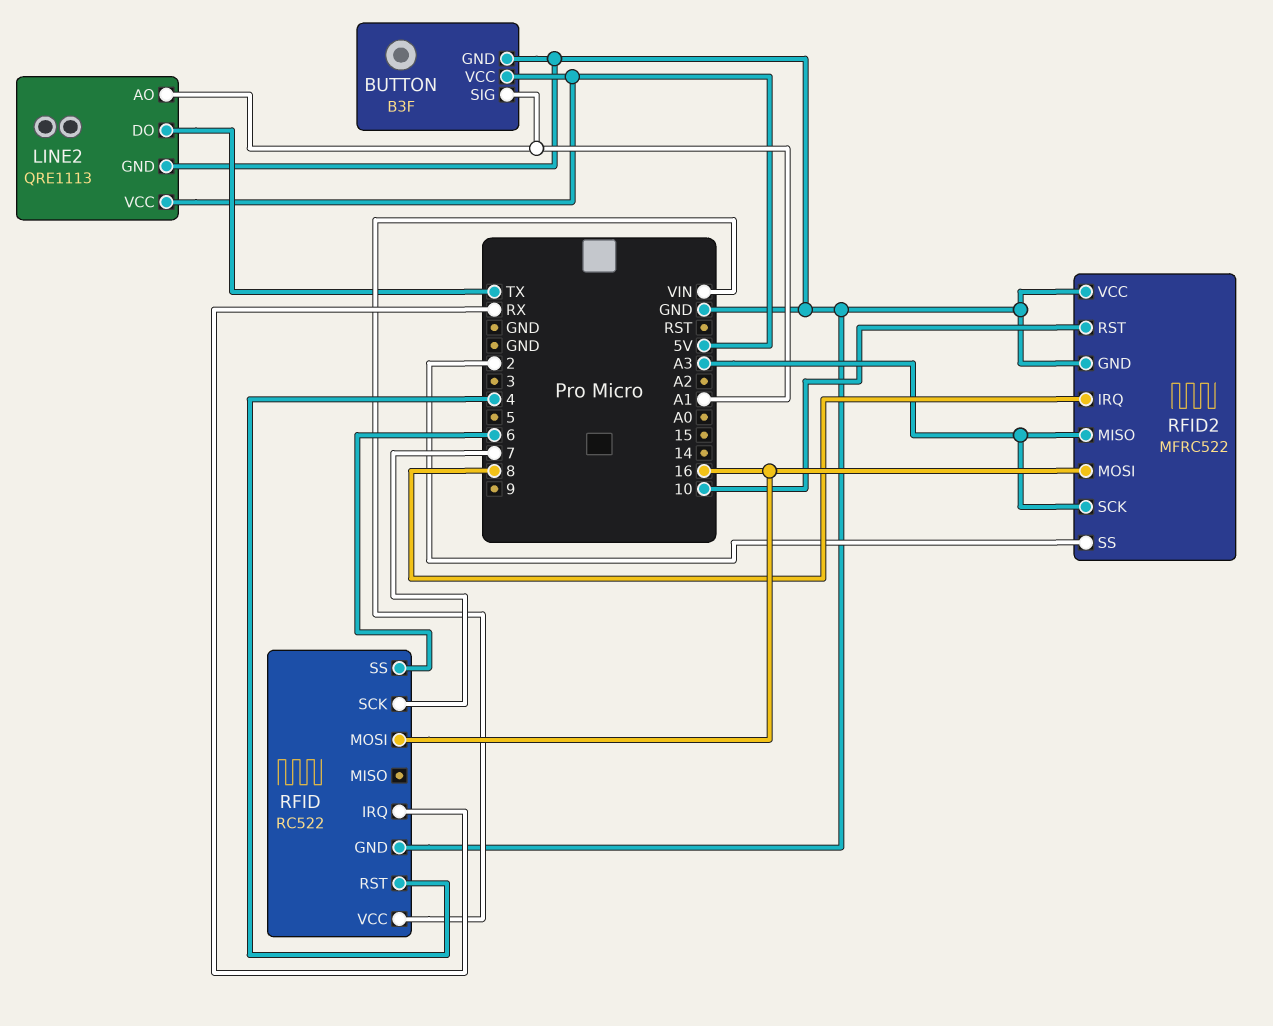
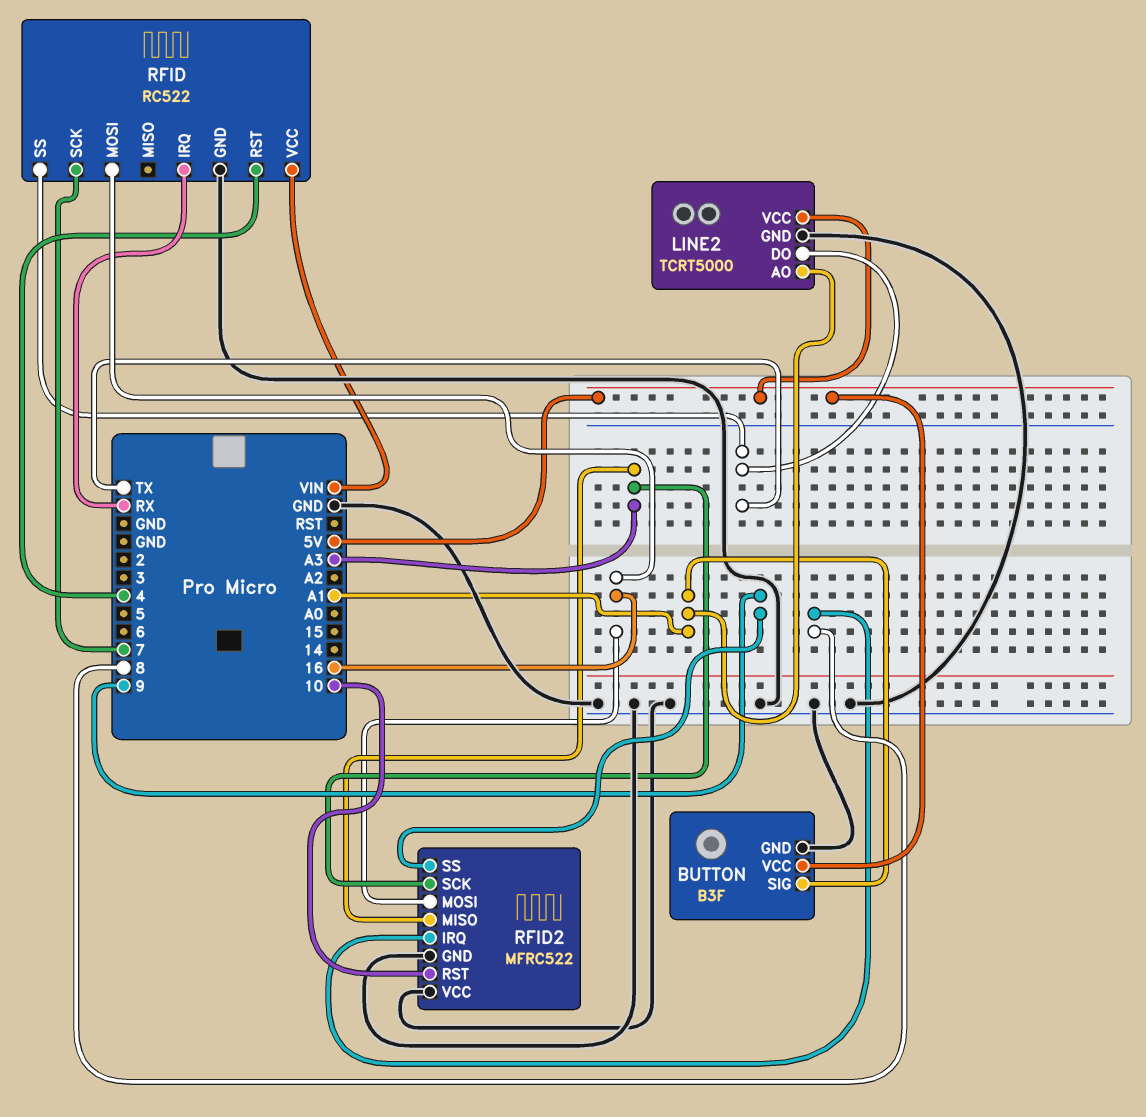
LINE2: QRE1113 -> TCRT5000
RFID pin SS: 6 -> TX
RFID2 pin SS: 2 -> 9

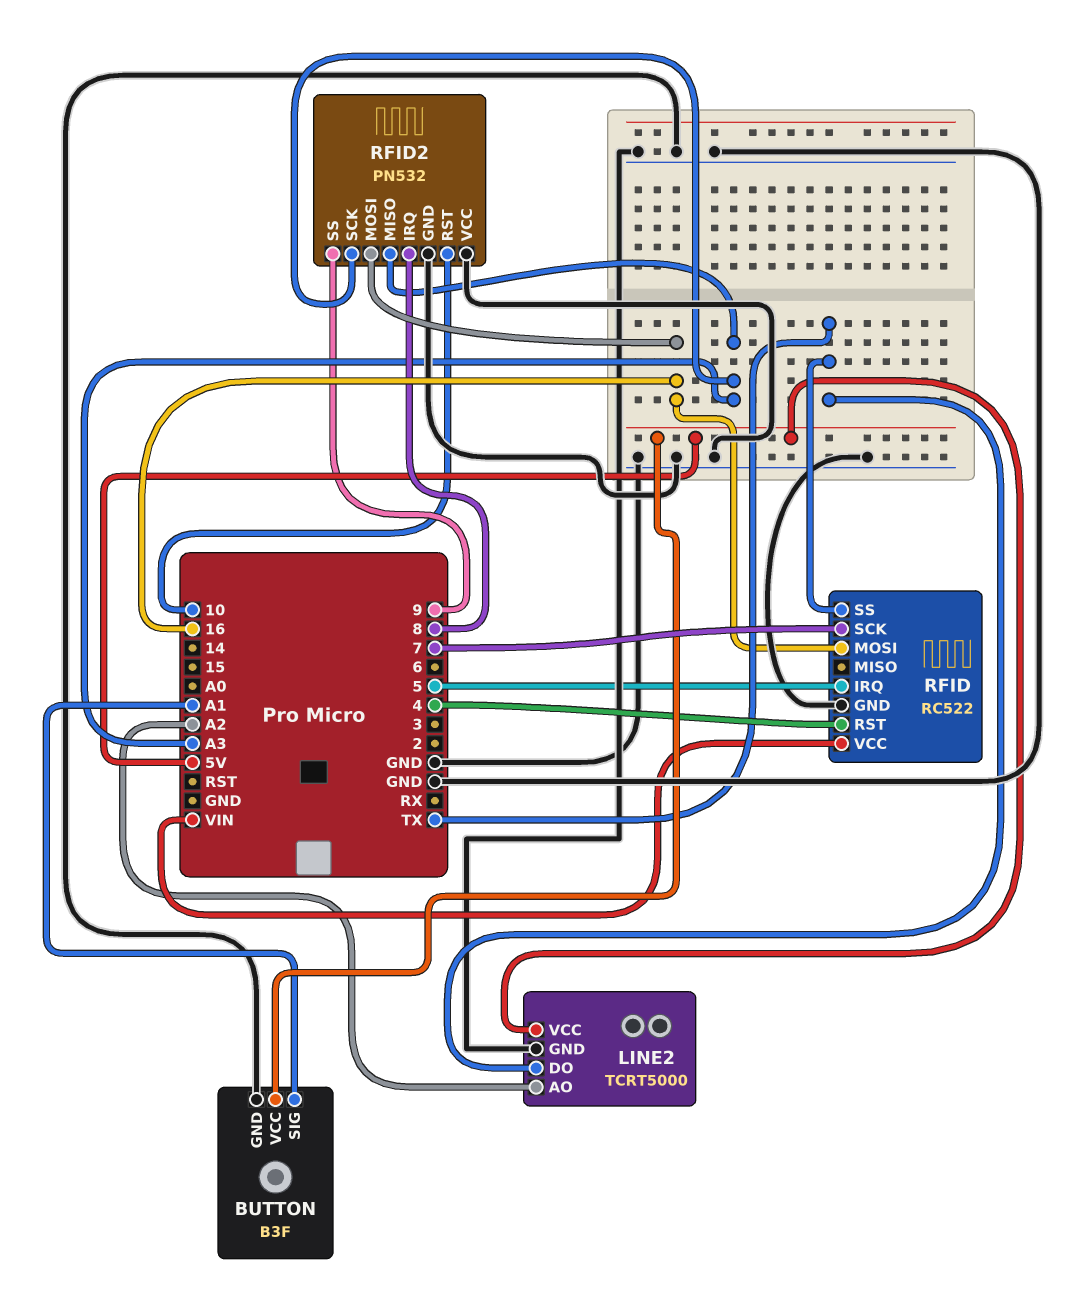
LINE2 pin AO: A1 -> A2
RFID pin IRQ: RX -> 5
RFID2: MFRC522 -> PN532

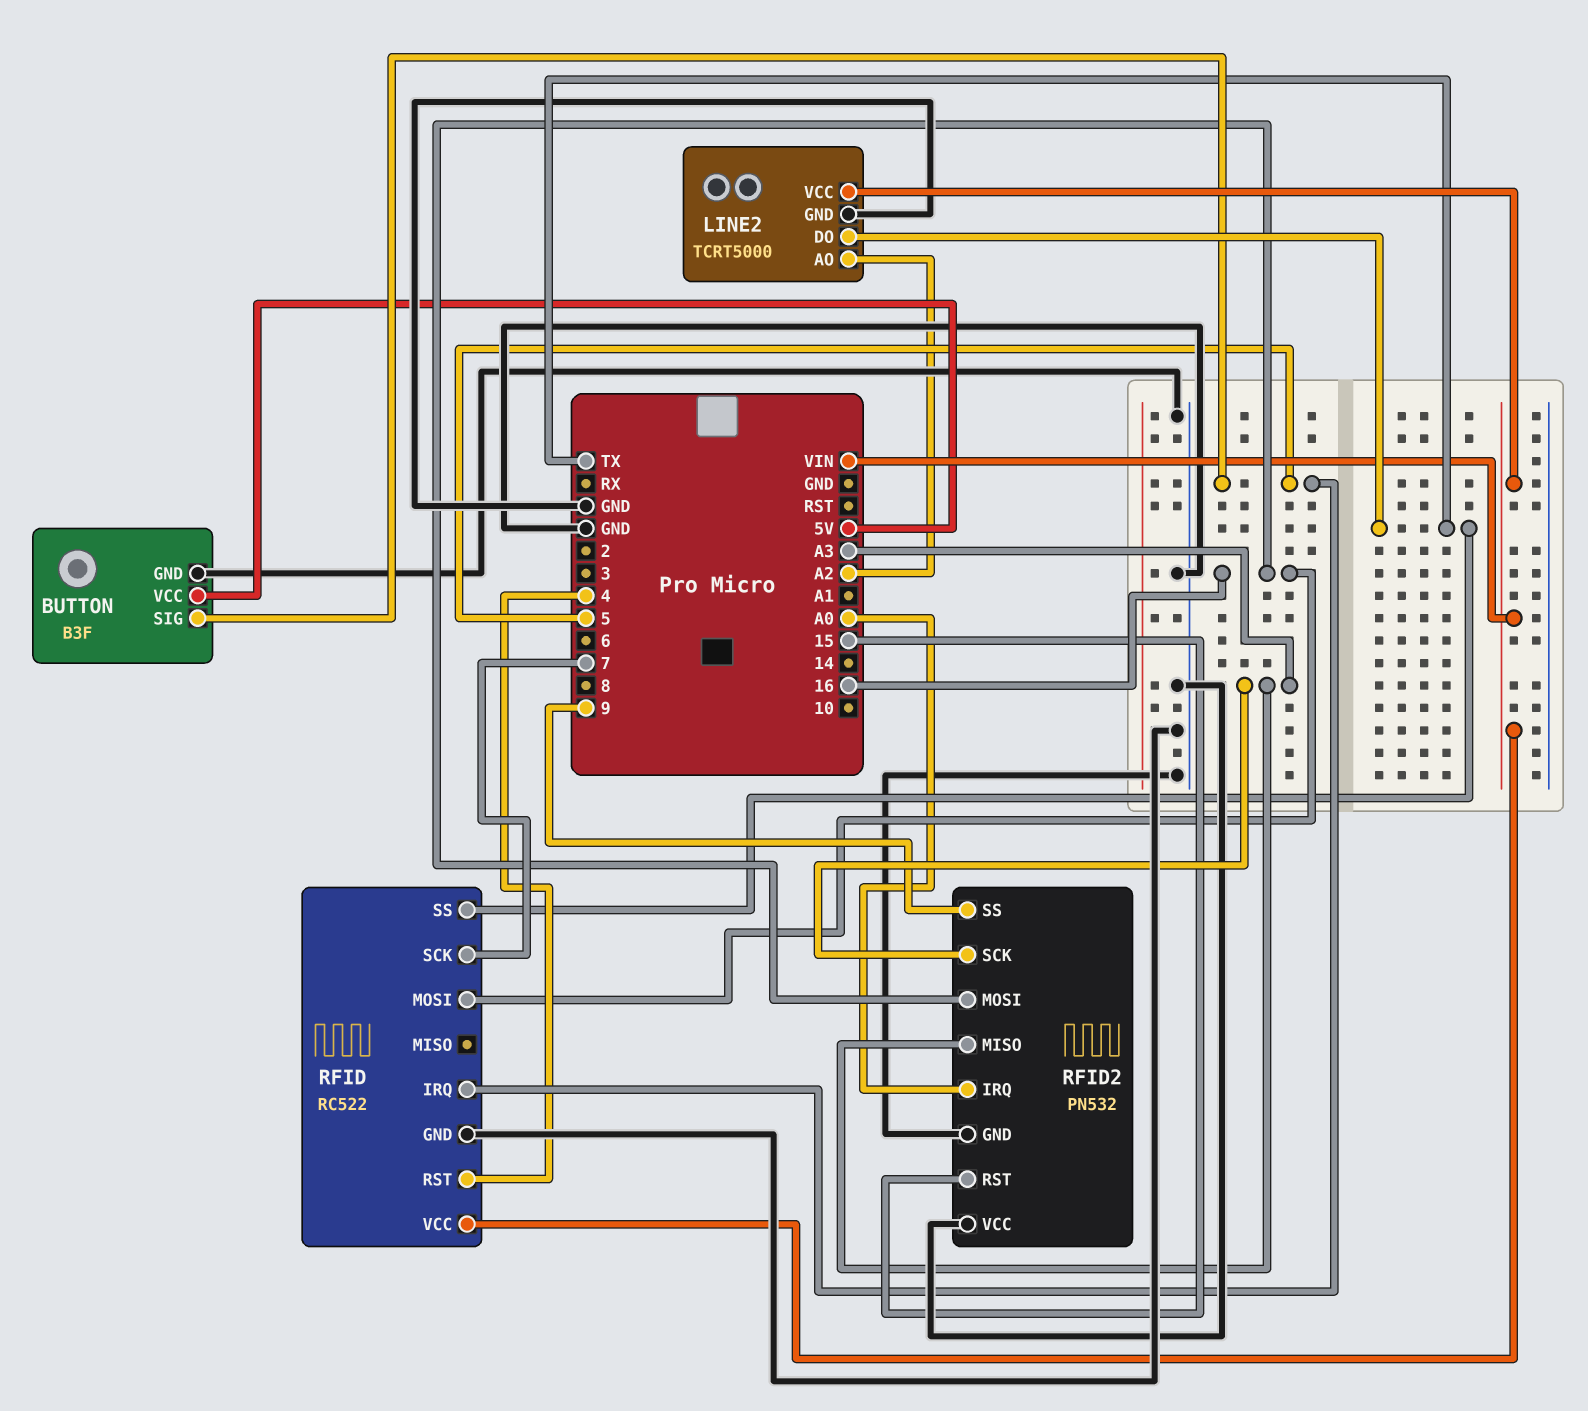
BUTTON pin SIG: A1 -> 5
LINE2 pin VCC: 5V -> VIN
RFID2 pin IRQ: 8 -> A0
RFID2 pin RST: 10 -> 15

